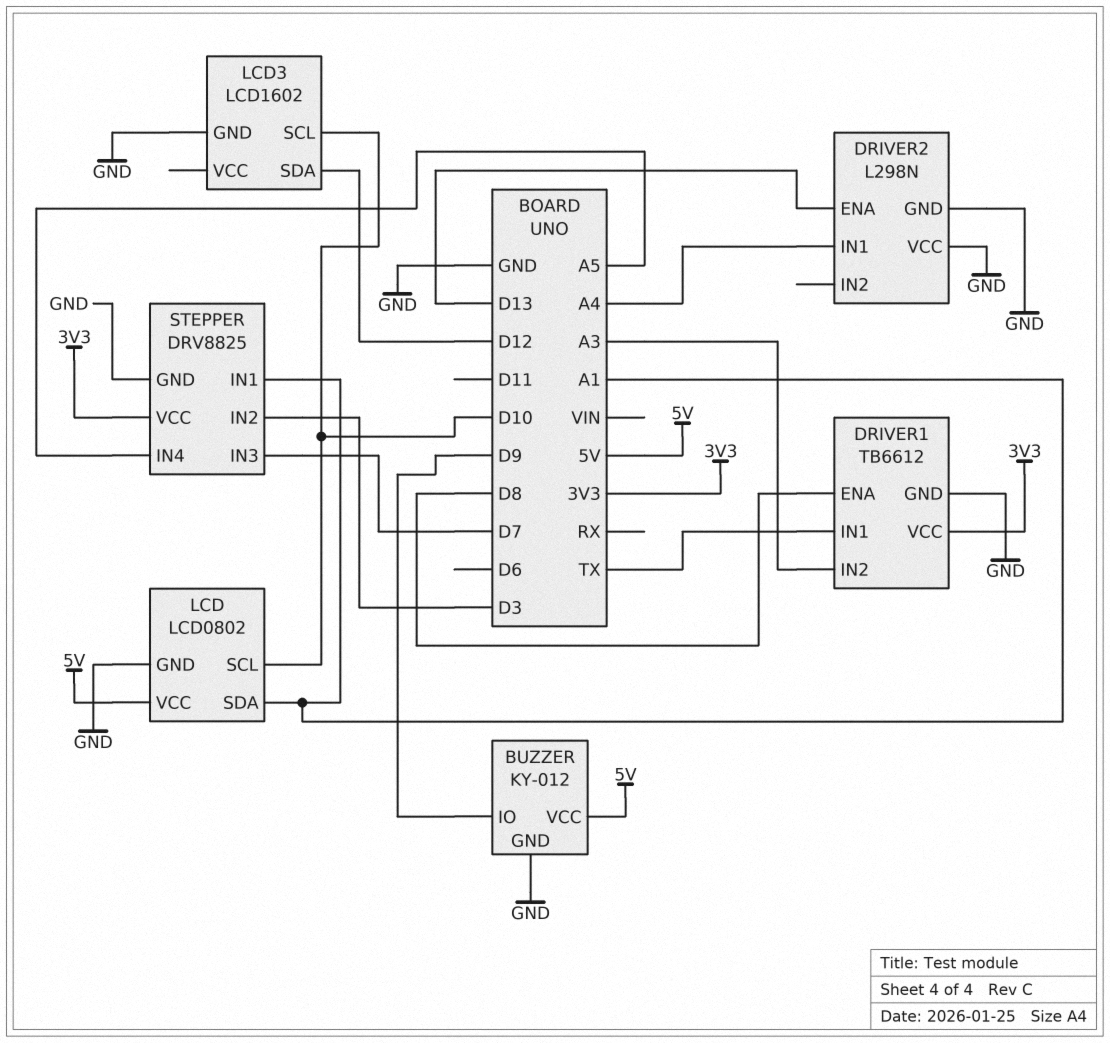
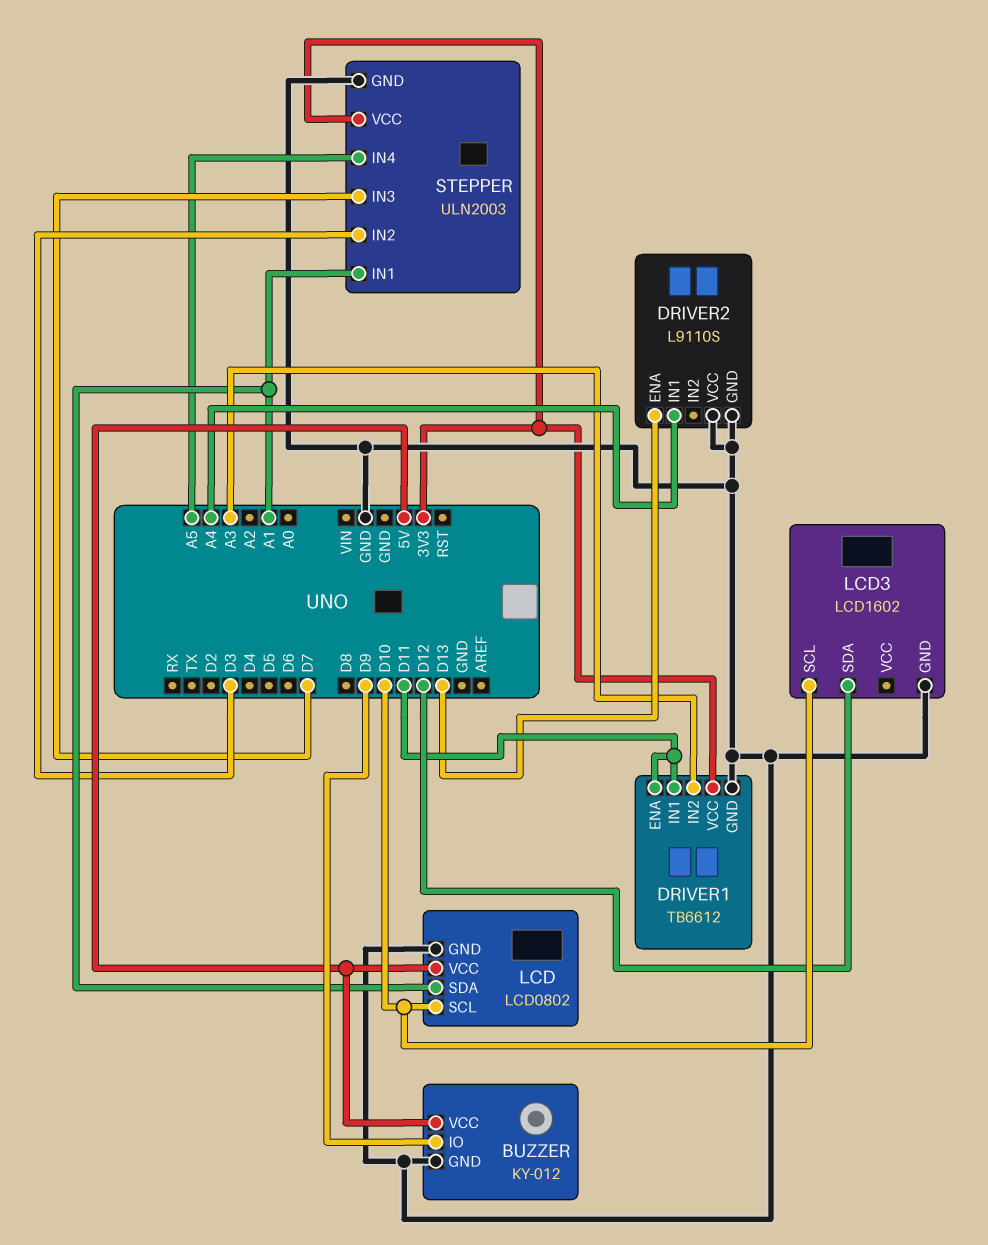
DRIVER1 pin ENA: D8 -> D11
DRIVER1 pin IN1: TX -> D11
DRIVER2: L298N -> L9110S
STEPPER: DRV8825 -> ULN2003

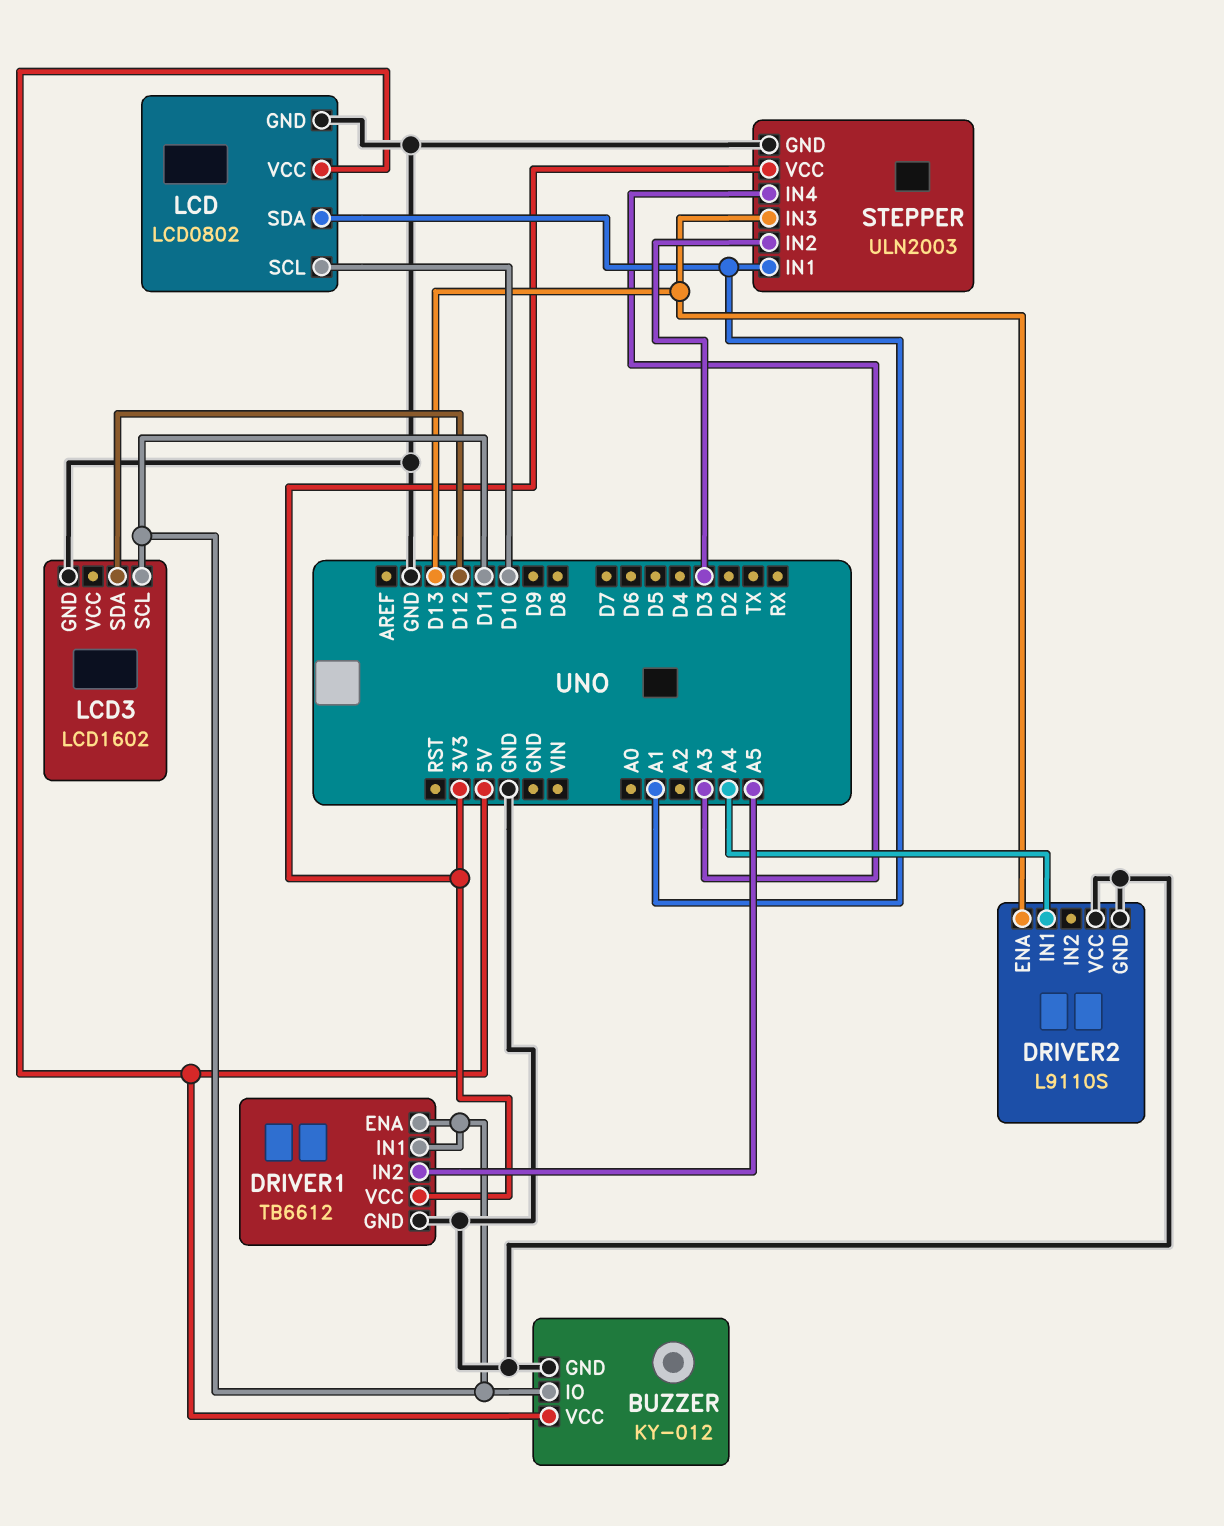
BUZZER pin IO: D9 -> D11
DRIVER1 pin IN2: A3 -> A5
LCD3 pin SCL: D10 -> D11
STEPPER pin IN3: D7 -> D13
STEPPER pin IN4: A5 -> A3

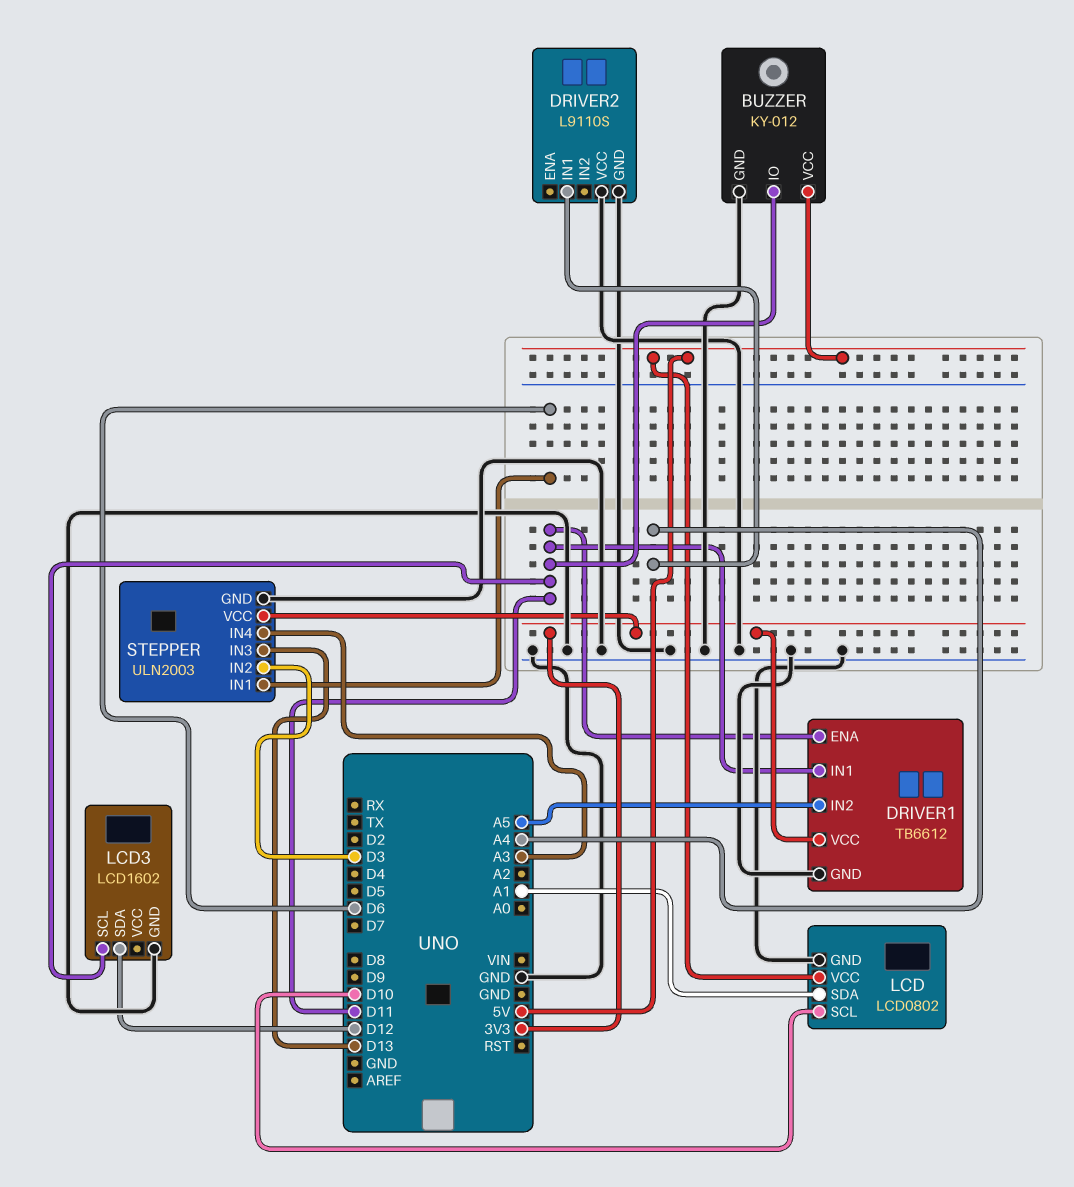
DRIVER2 pin ENA: D13 -> none
STEPPER pin IN1: A1 -> D6

